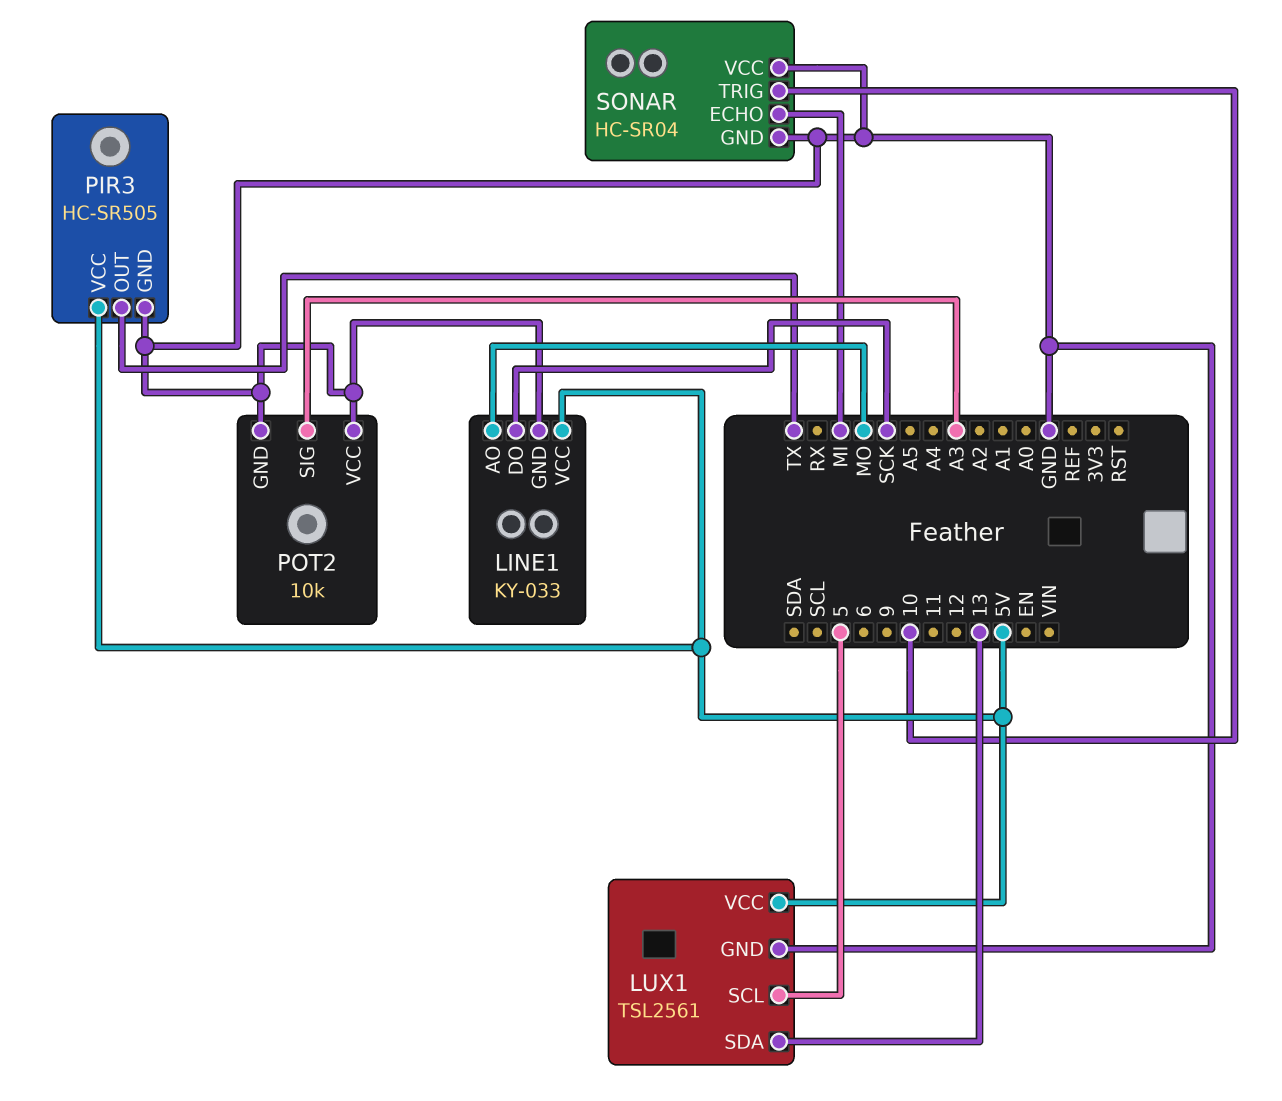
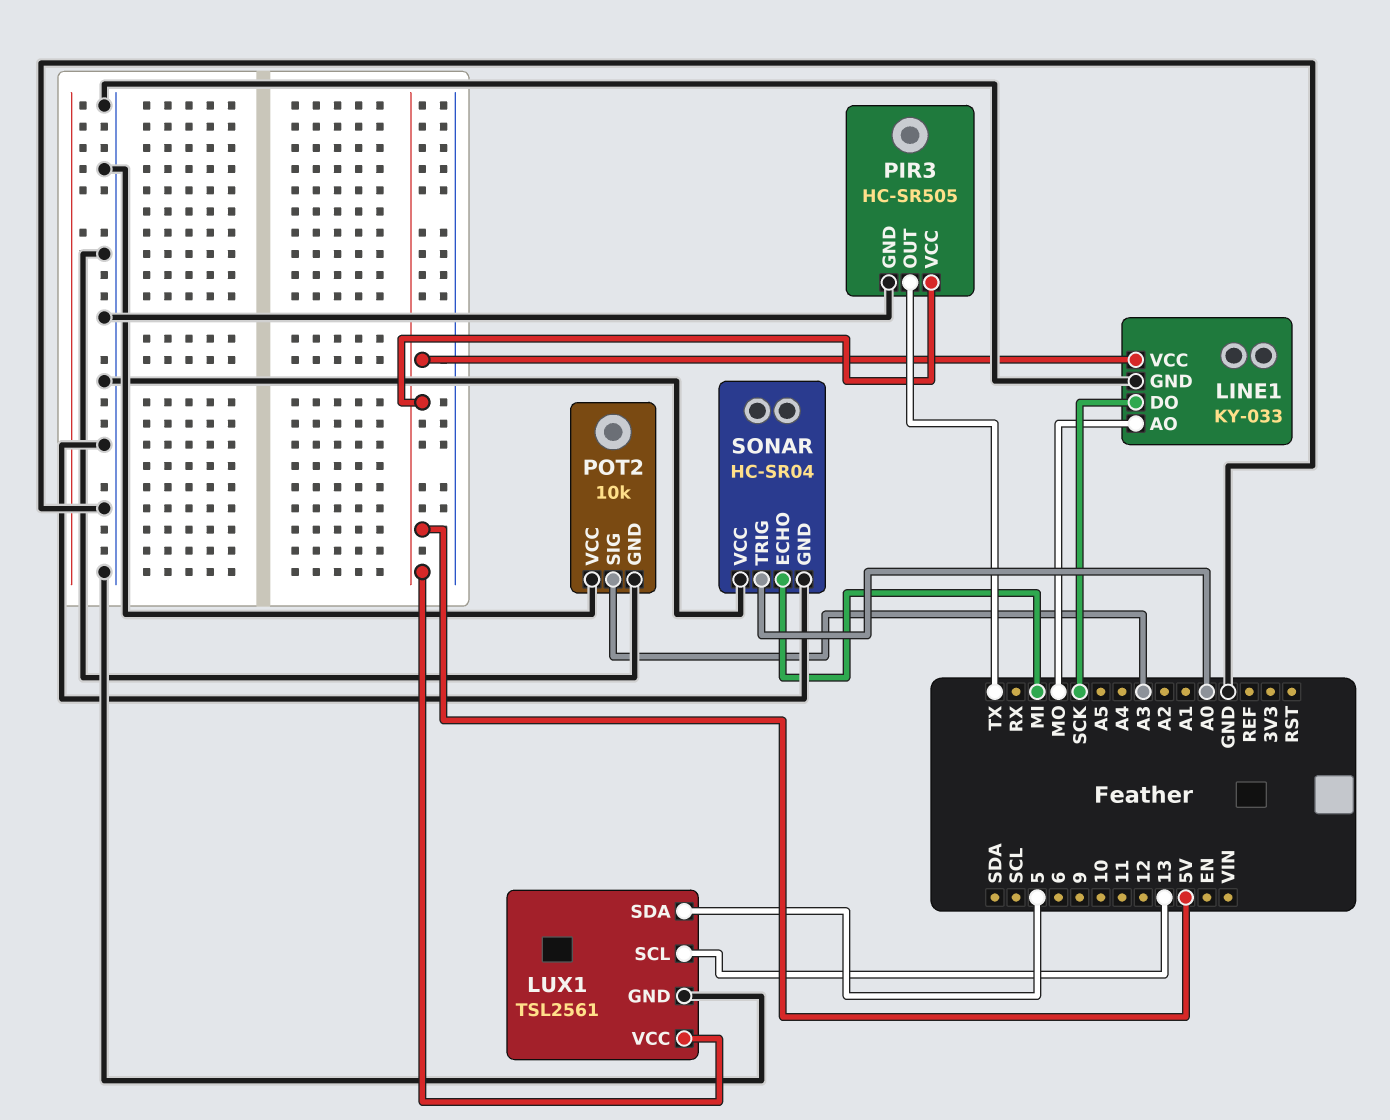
LUX1 pin SCL: 5 -> 13
LUX1 pin SDA: 13 -> 5
SONAR pin TRIG: 10 -> A0

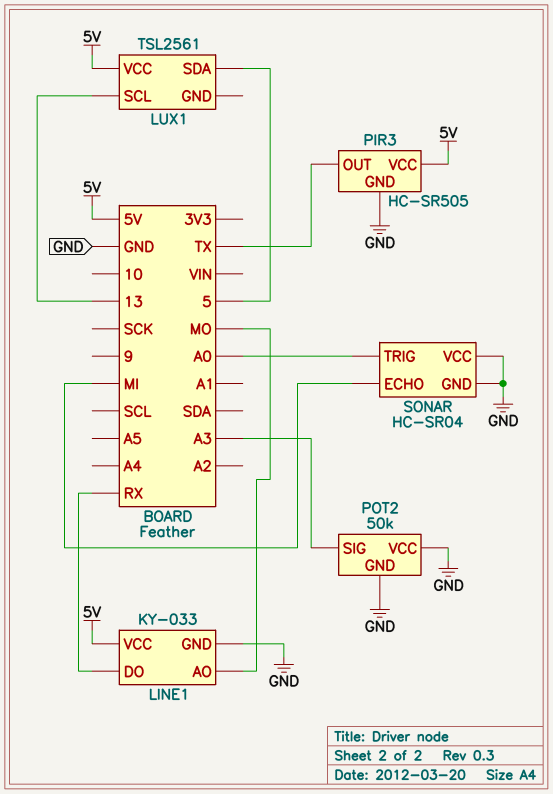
LINE1 pin DO: SCK -> RX
LUX1 pin GND: GND -> none
POT2: 10k -> 50k

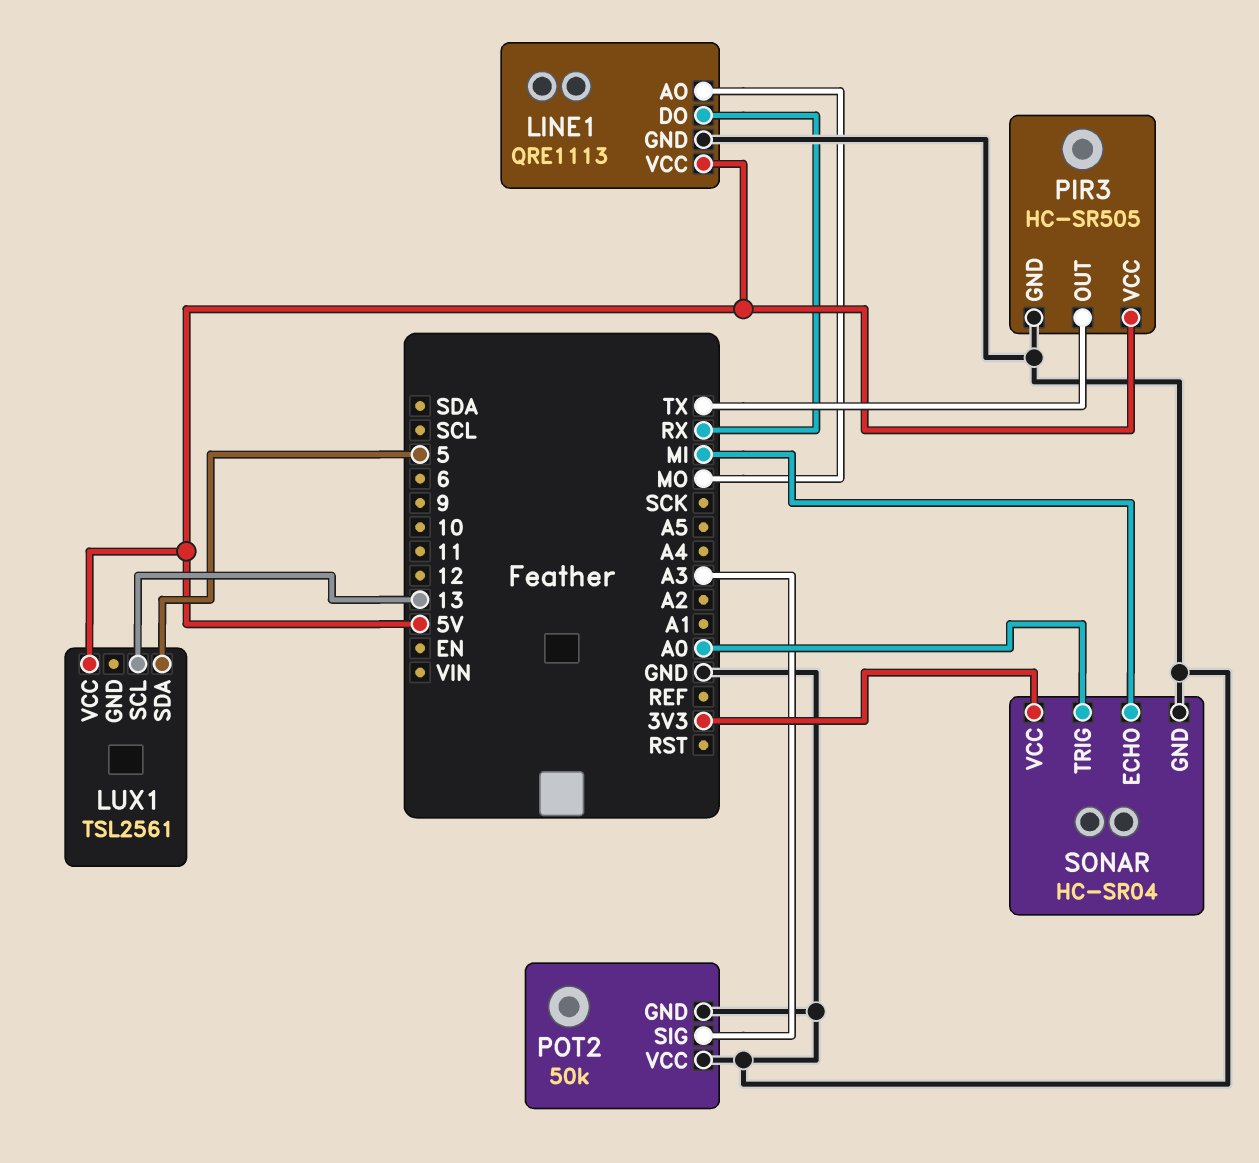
LINE1: KY-033 -> QRE1113
SONAR pin VCC: GND -> 3V3

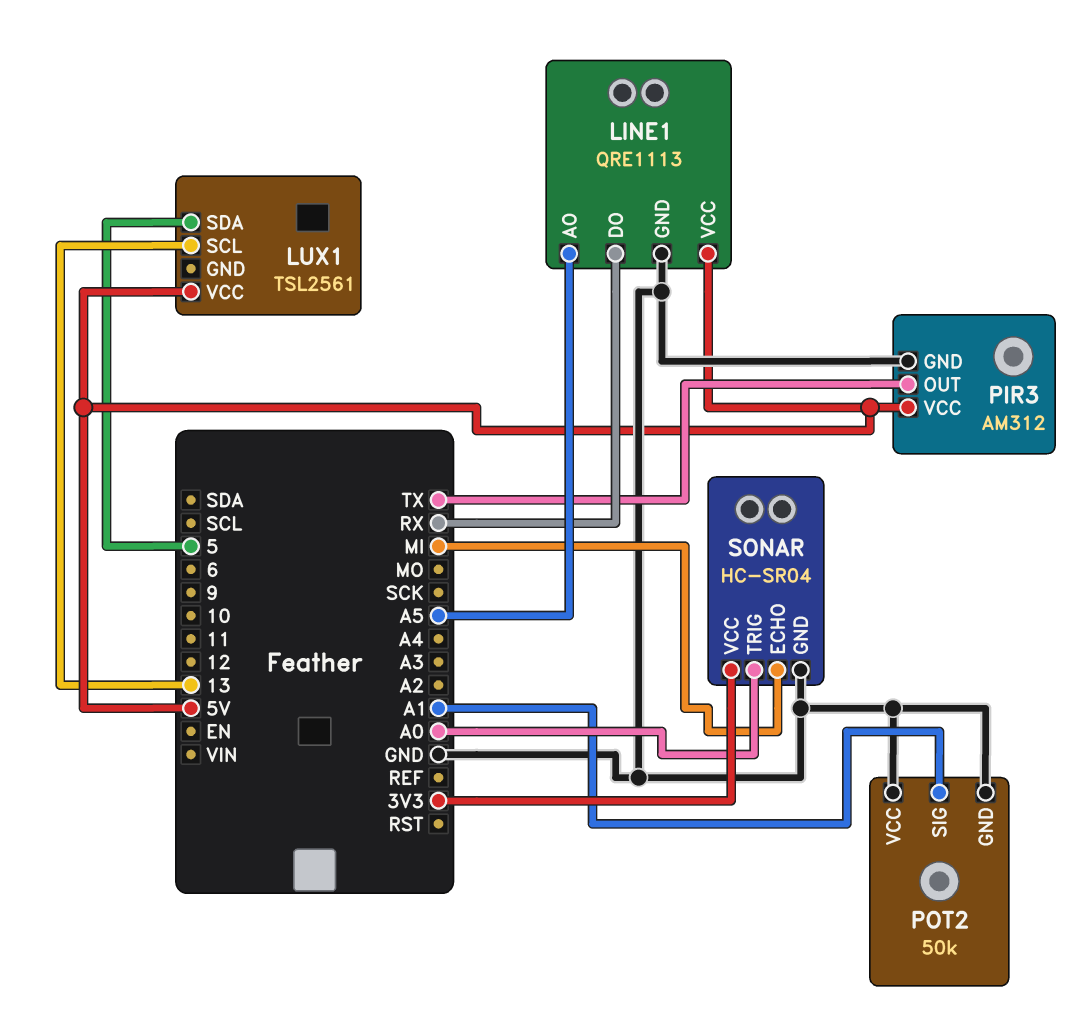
LINE1 pin AO: MO -> A5
PIR3: HC-SR505 -> AM312
POT2 pin SIG: A3 -> A1

